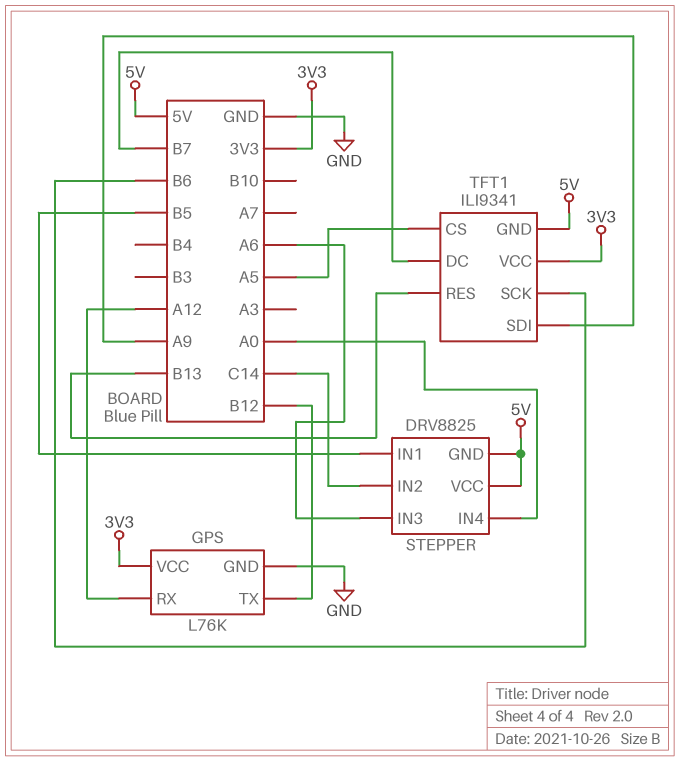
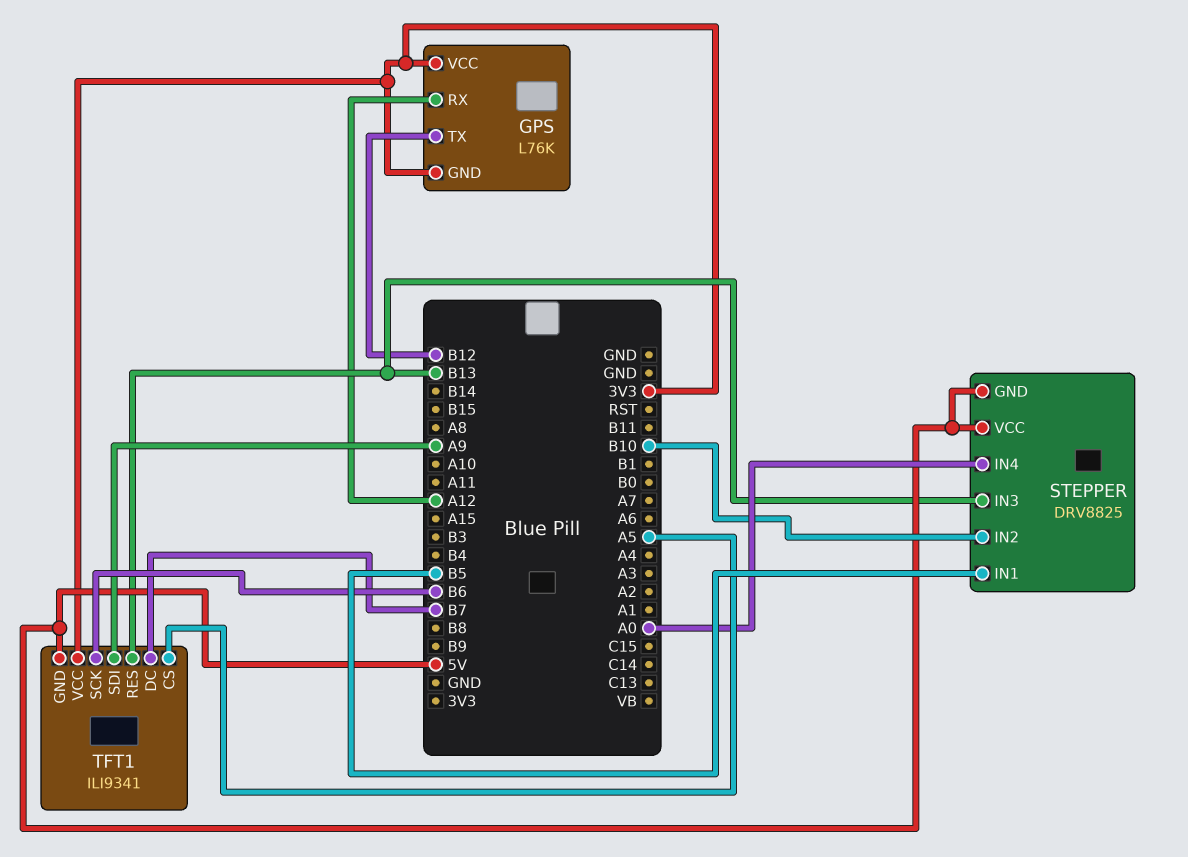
GPS pin GND: GND -> 3V3
STEPPER pin IN2: C14 -> B10
STEPPER pin IN3: A6 -> B13

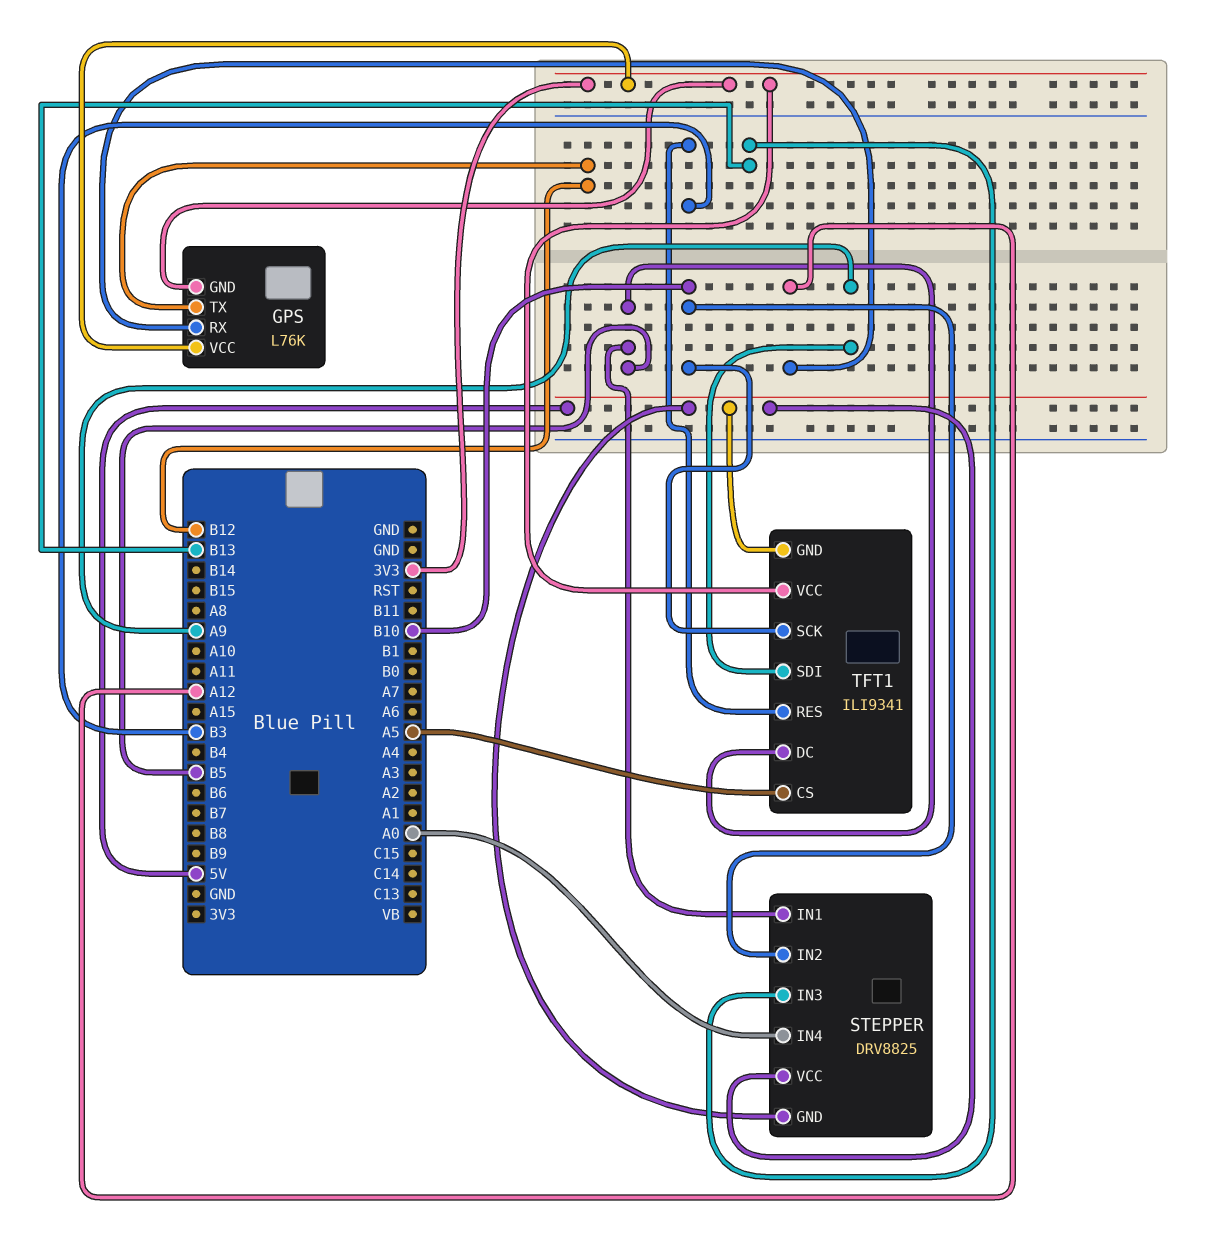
TFT1 pin DC: B7 -> B5
TFT1 pin RES: B13 -> B3
TFT1 pin SCK: B6 -> B10

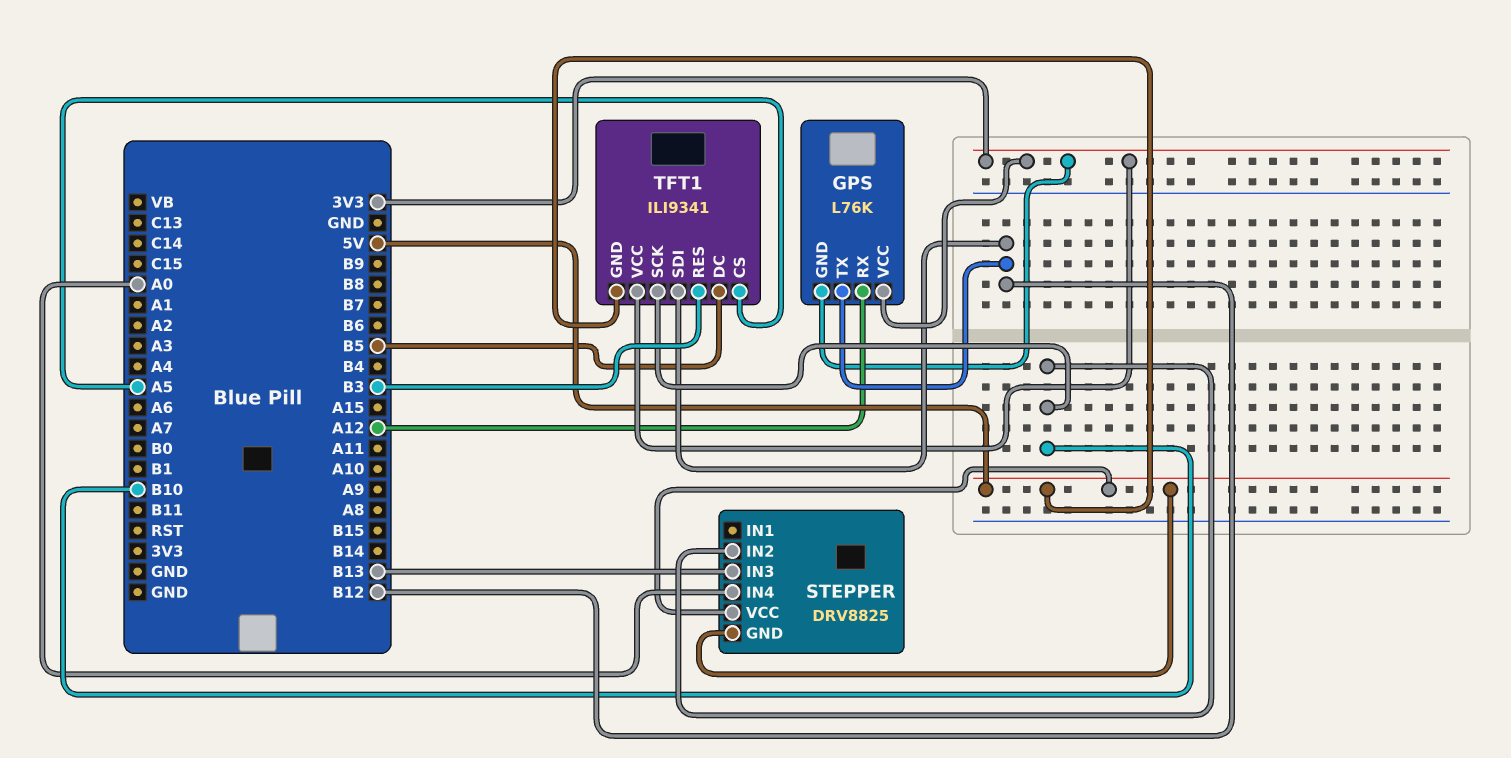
STEPPER pin IN1: B5 -> none
TFT1 pin SDI: A9 -> B12

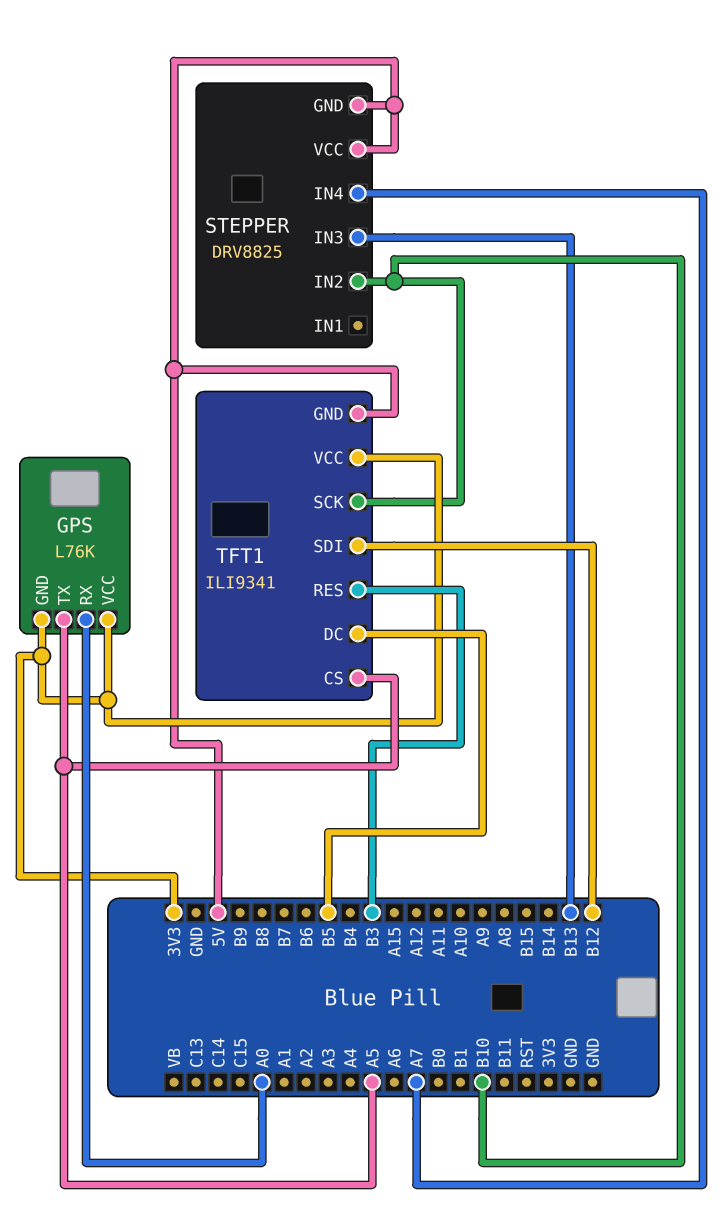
GPS pin RX: A12 -> A0
GPS pin TX: B12 -> A5
STEPPER pin IN4: A0 -> A7

